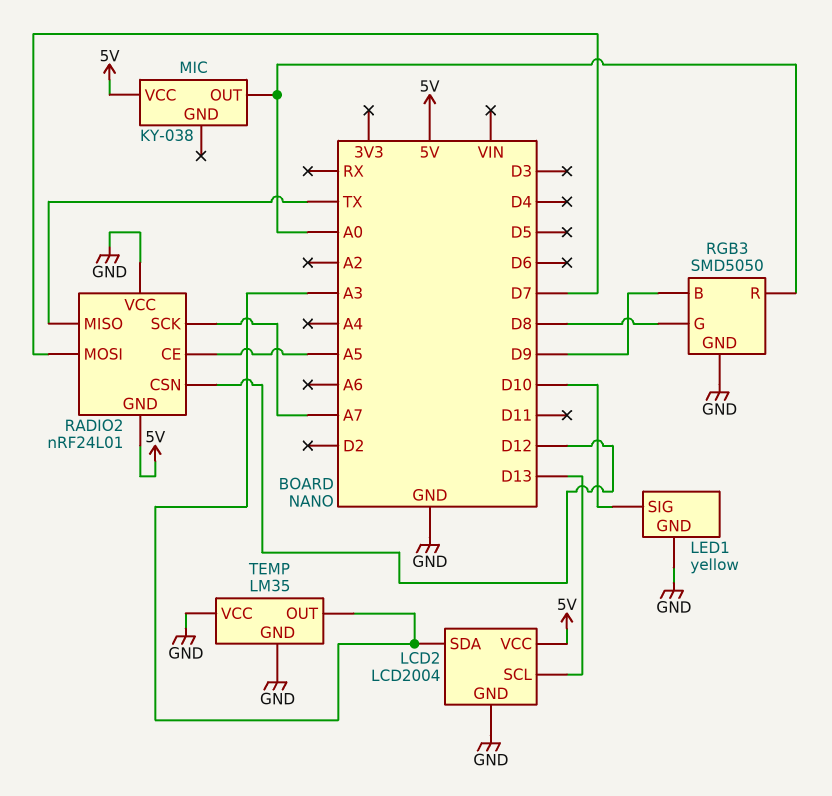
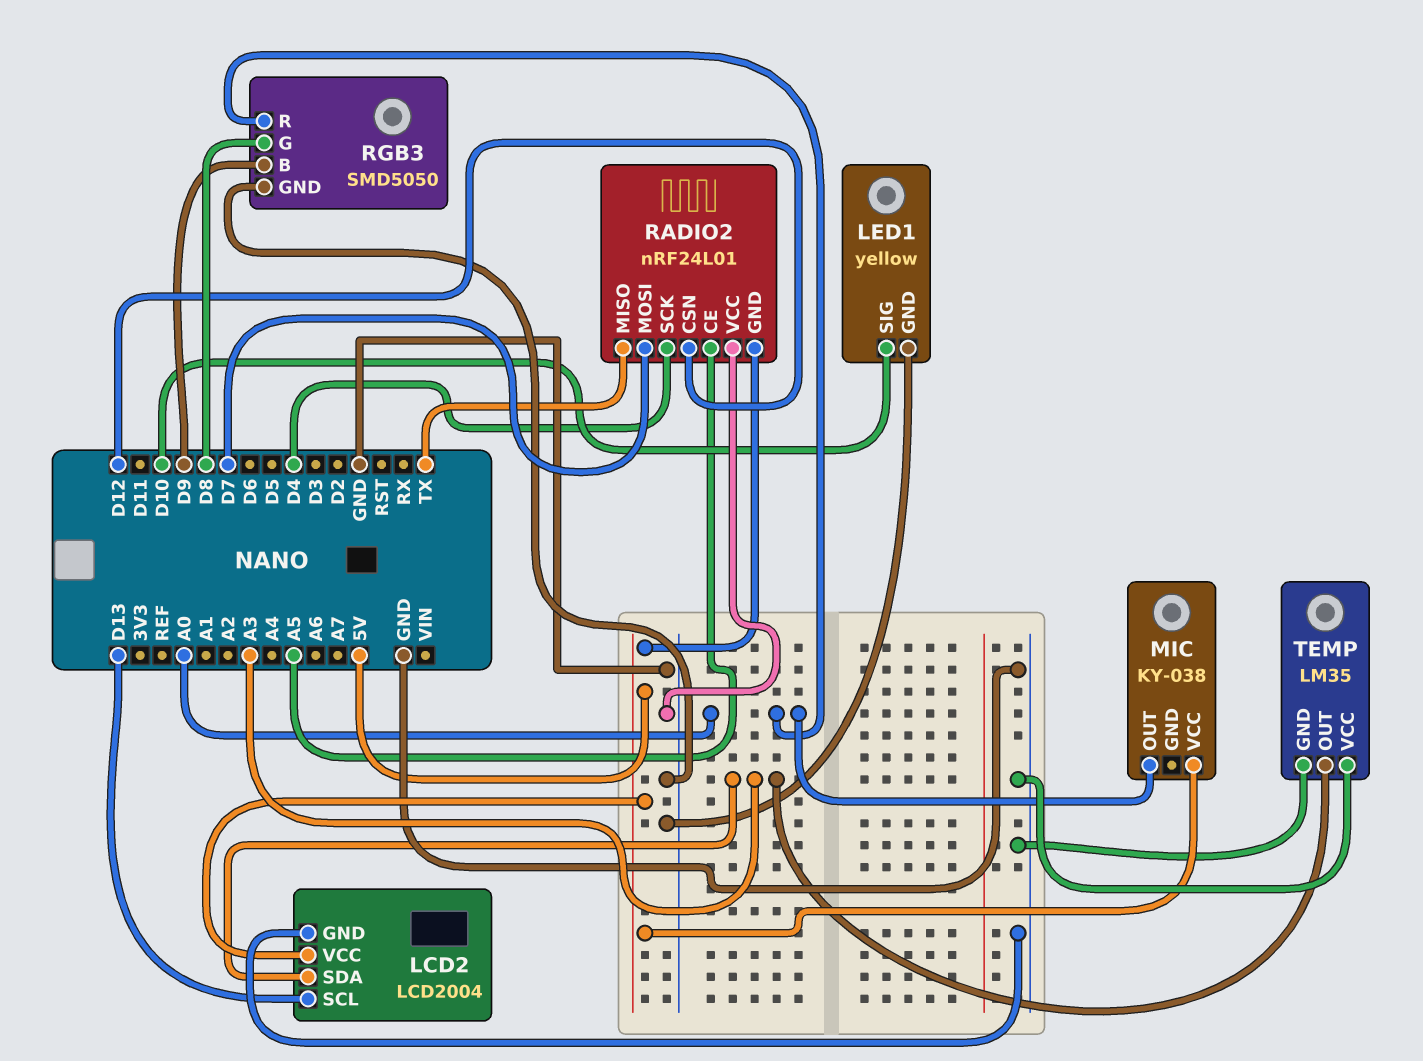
RADIO2 pin SCK: A7 -> D4

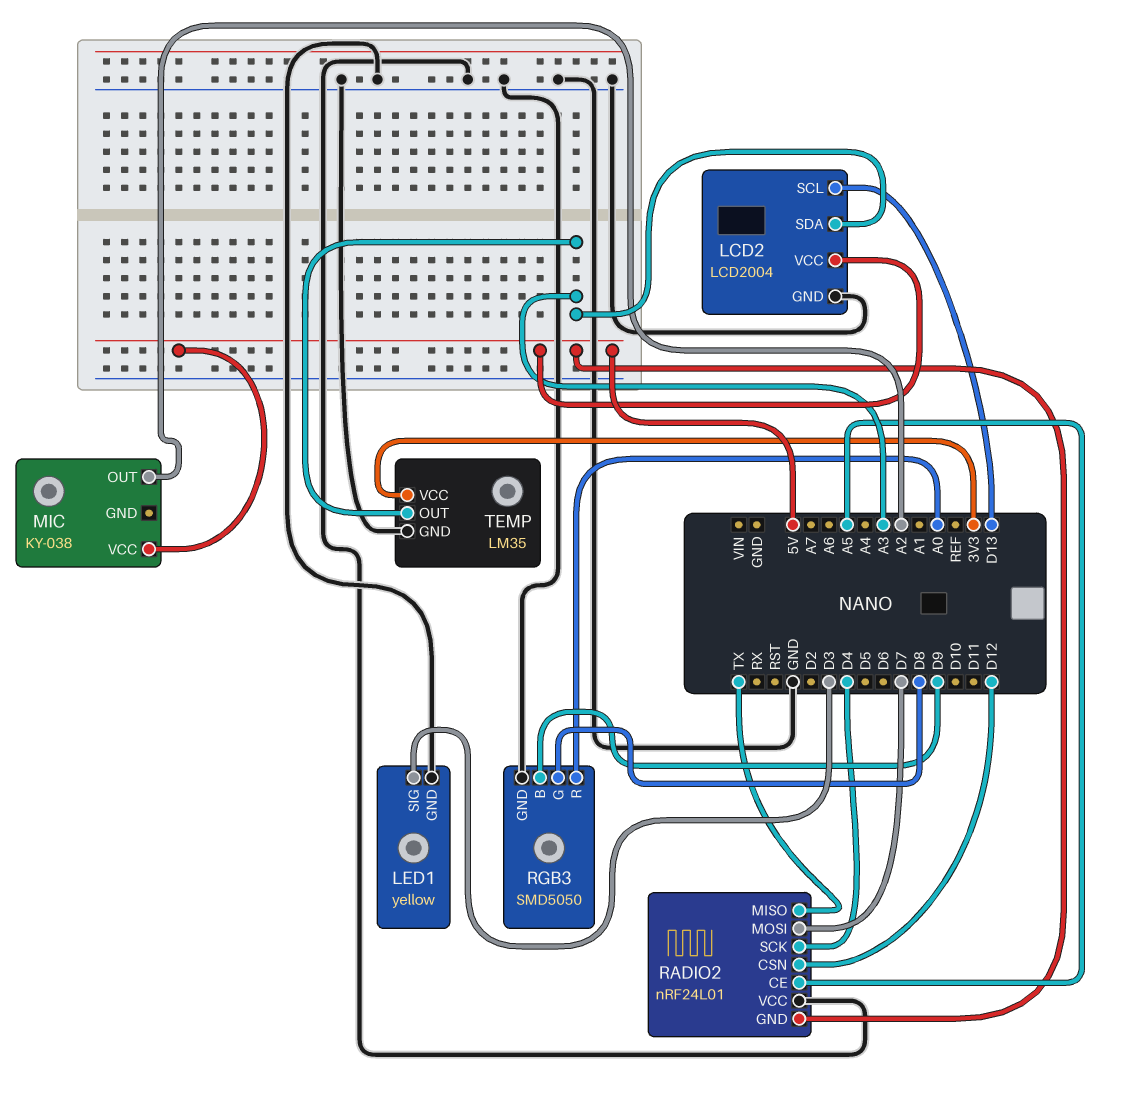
LED1 pin SIG: D10 -> D3
MIC pin OUT: A0 -> A2
TEMP pin VCC: GND -> 3V3

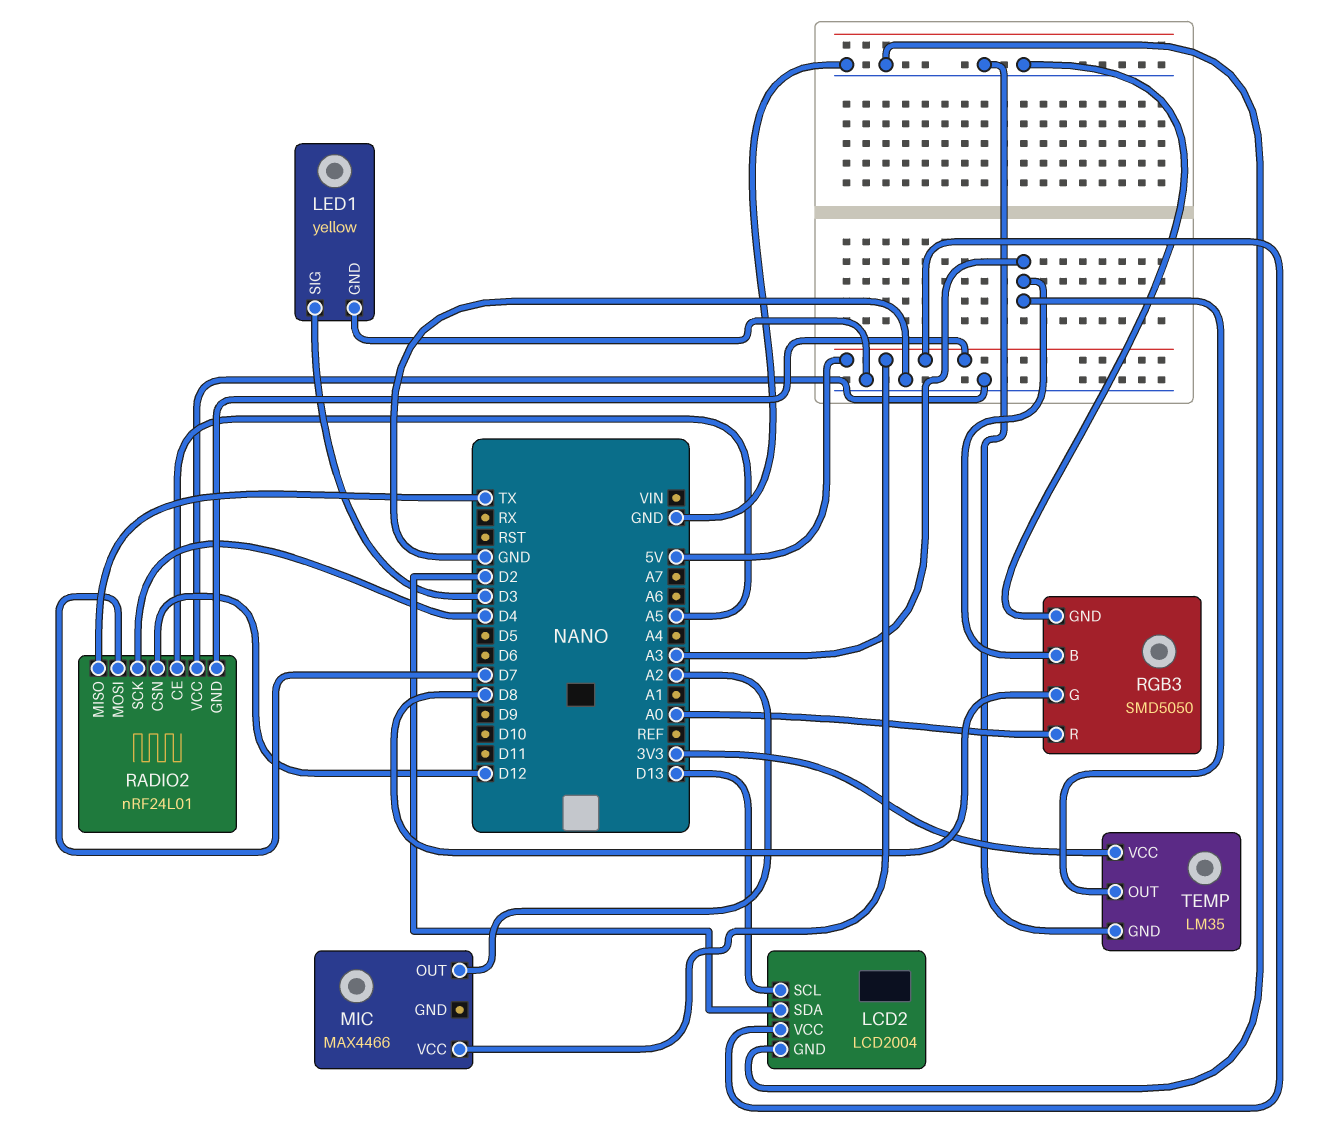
LCD2 pin SDA: A3 -> D2
MIC: KY-038 -> MAX4466
RGB3 pin B: D9 -> A3

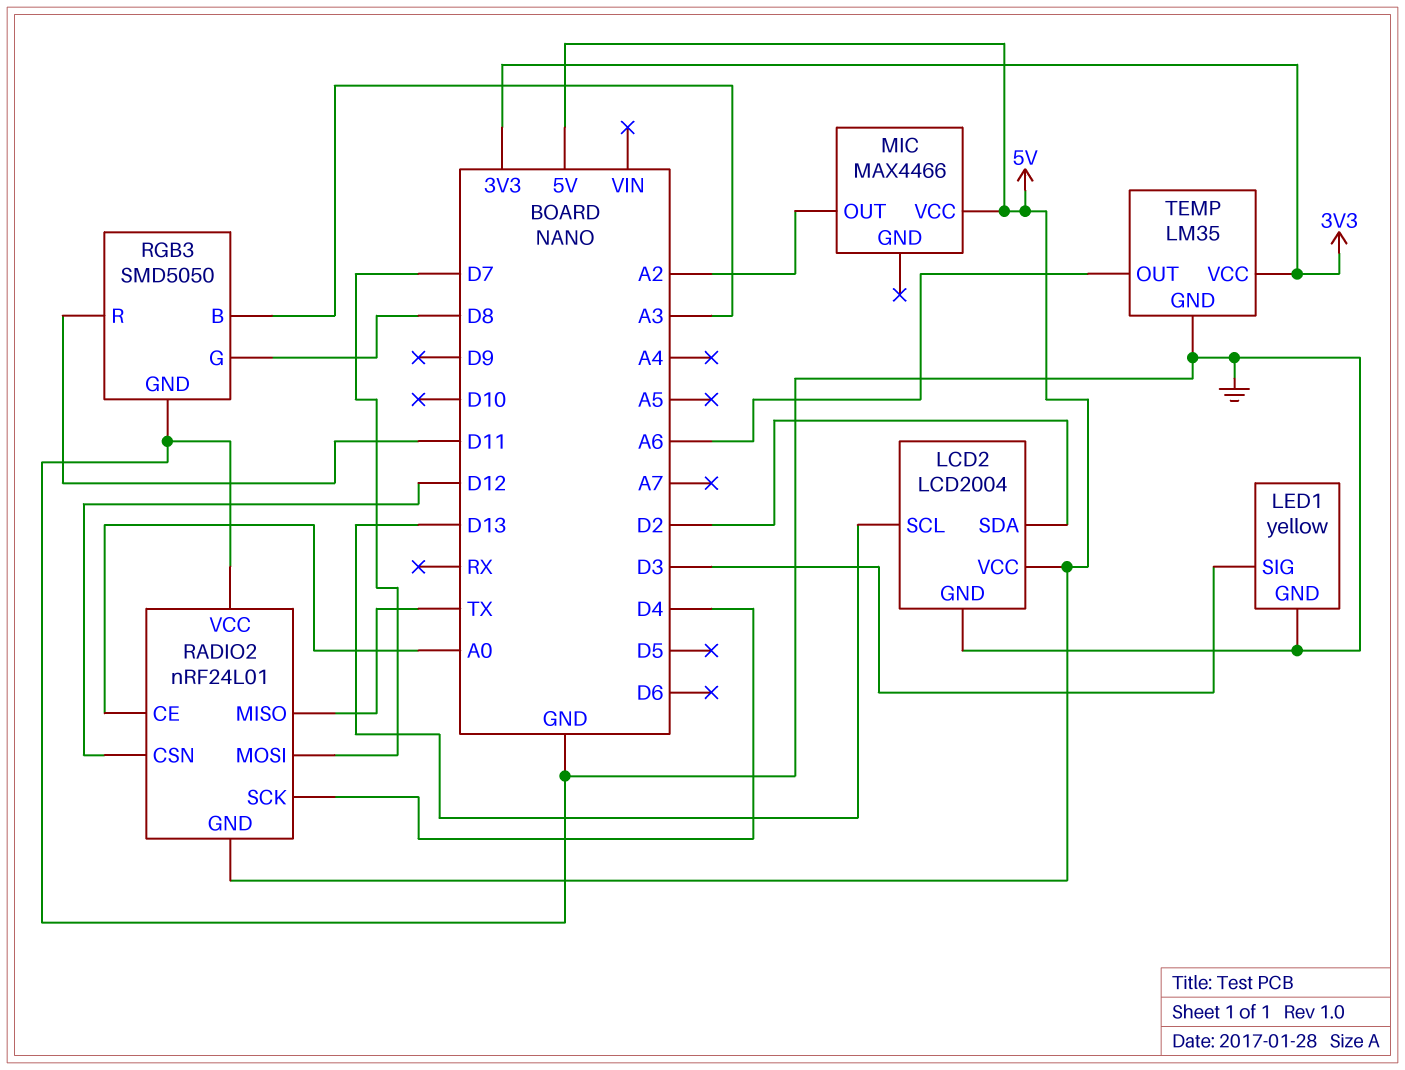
RADIO2 pin CE: A5 -> A0
RGB3 pin R: A0 -> D11
TEMP pin OUT: A3 -> A6

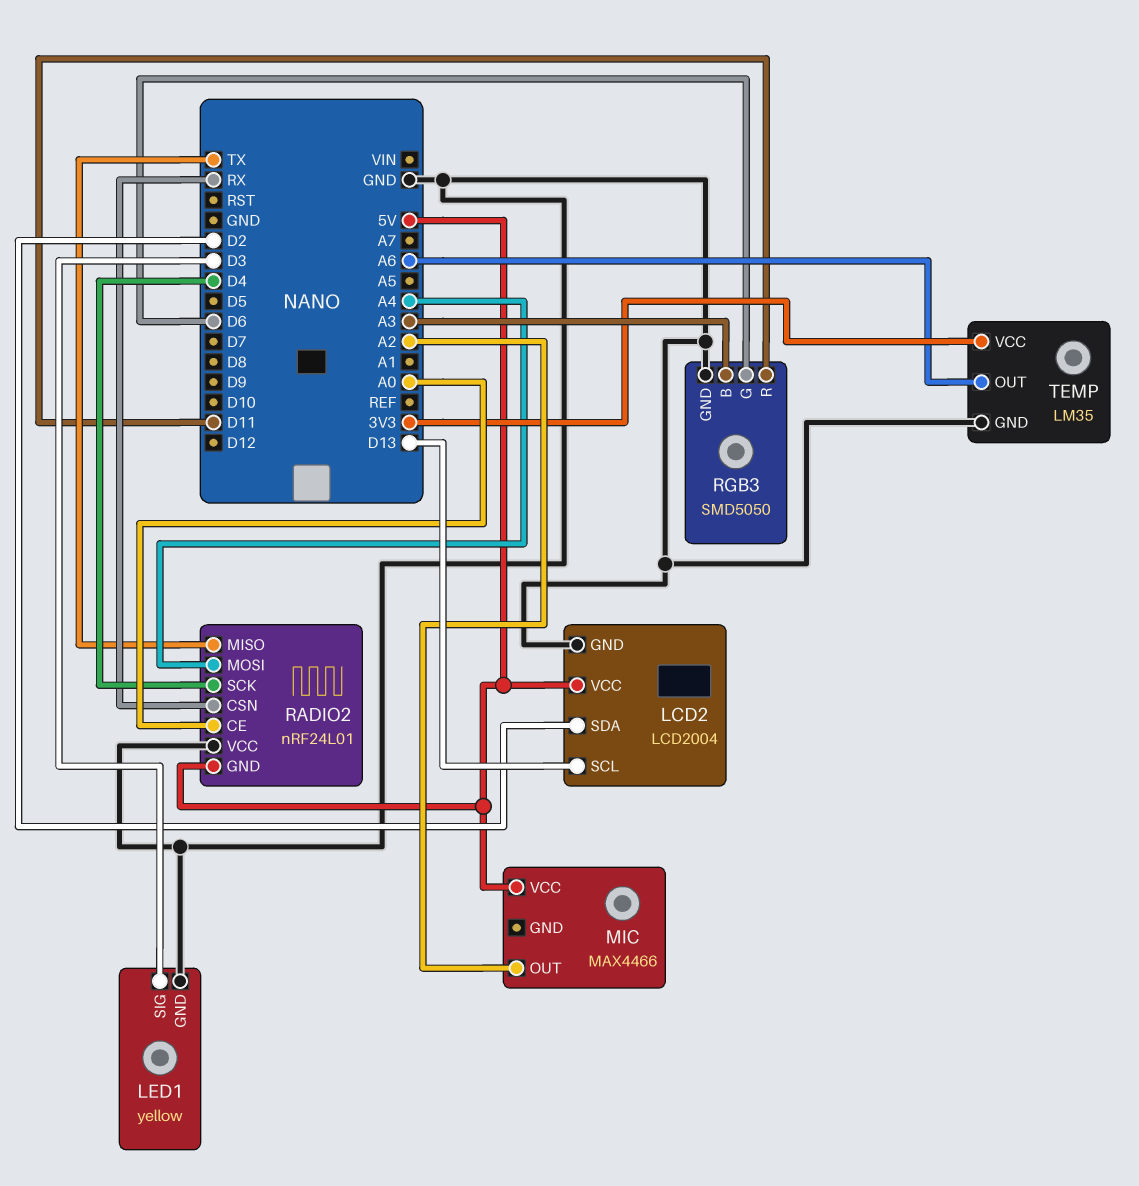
RADIO2 pin CSN: D12 -> RX
RADIO2 pin MOSI: D7 -> A4
RGB3 pin G: D8 -> D6

